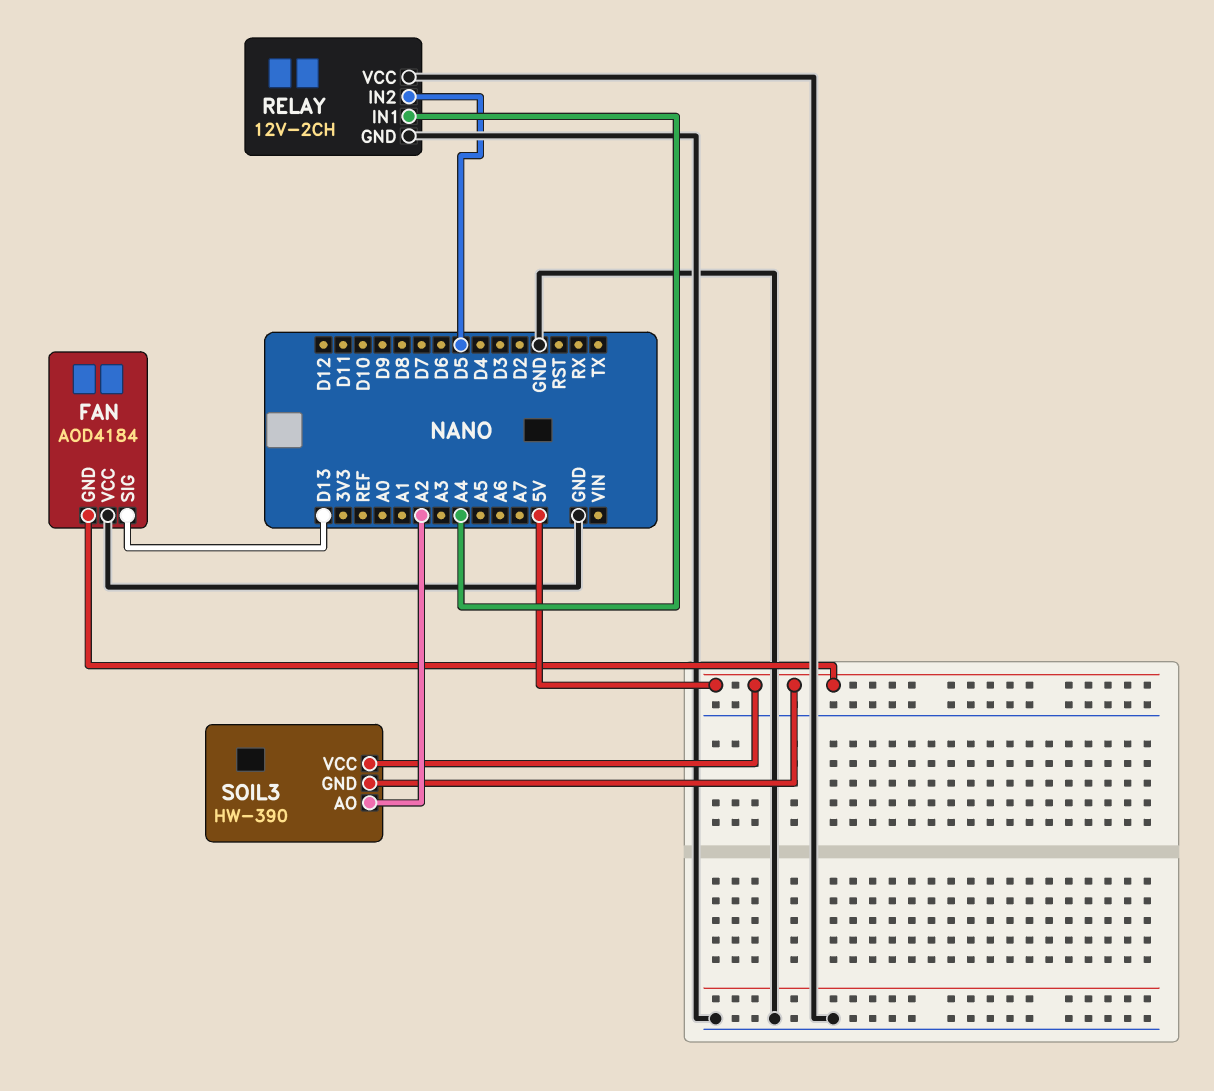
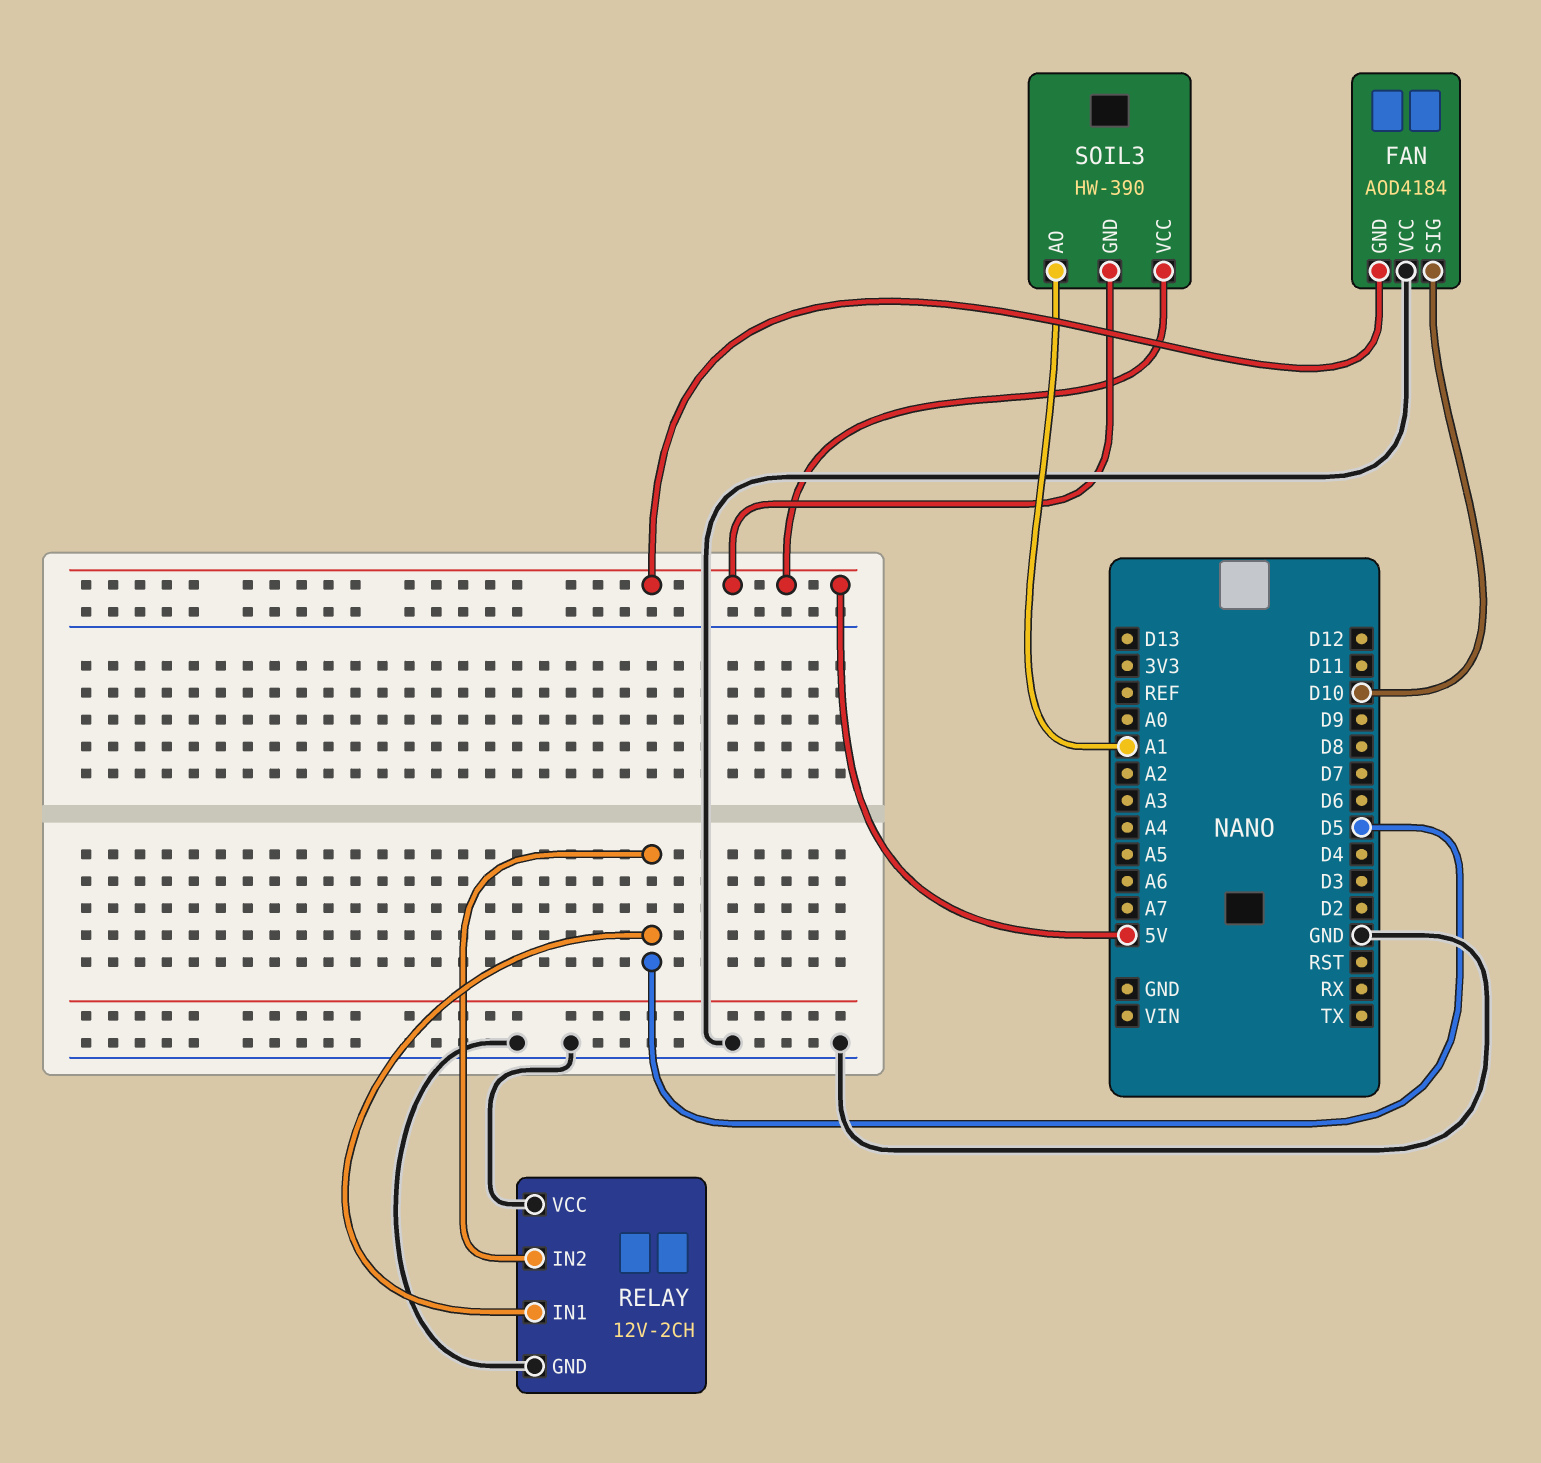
FAN pin SIG: D13 -> D10
RELAY pin IN1: A4 -> D5
SOIL3 pin AO: A2 -> A1

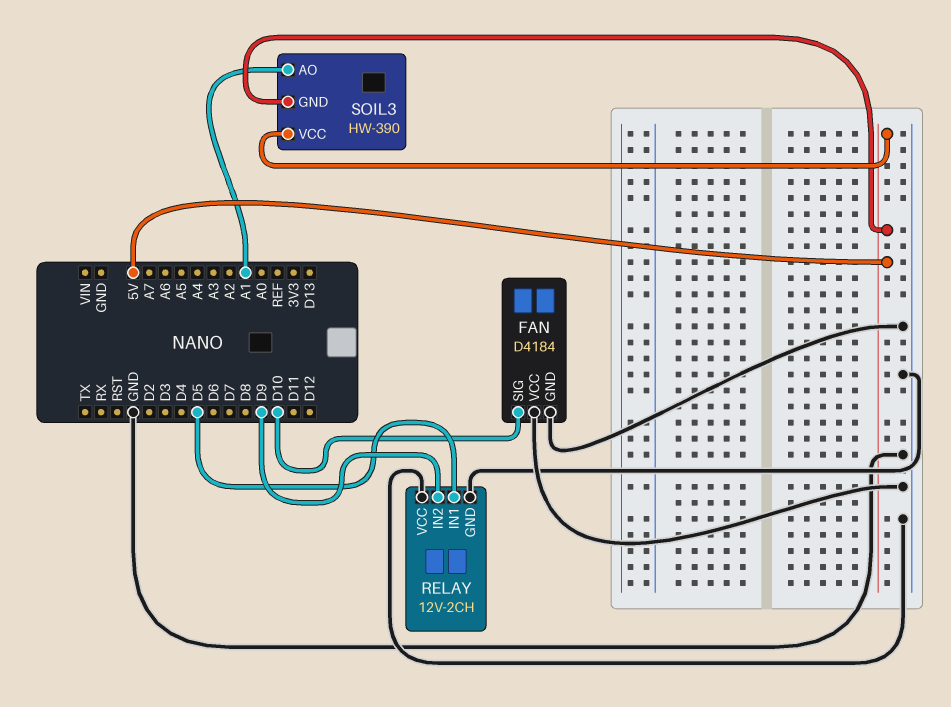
FAN: AOD4184 -> D4184
FAN pin GND: 5V -> GND
RELAY pin IN2: D5 -> D9

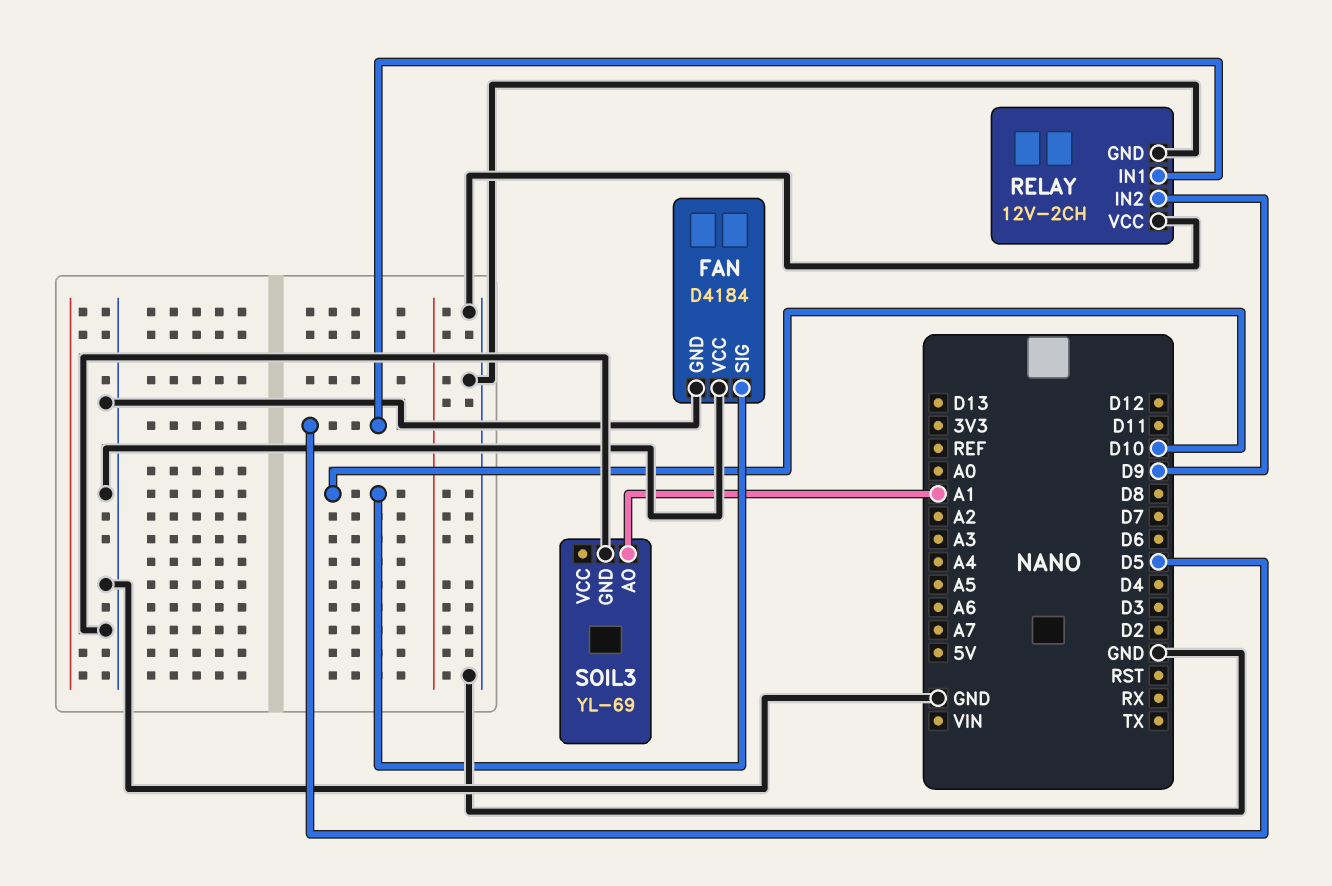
SOIL3: HW-390 -> YL-69
SOIL3 pin GND: 5V -> GND
SOIL3 pin VCC: 5V -> none

